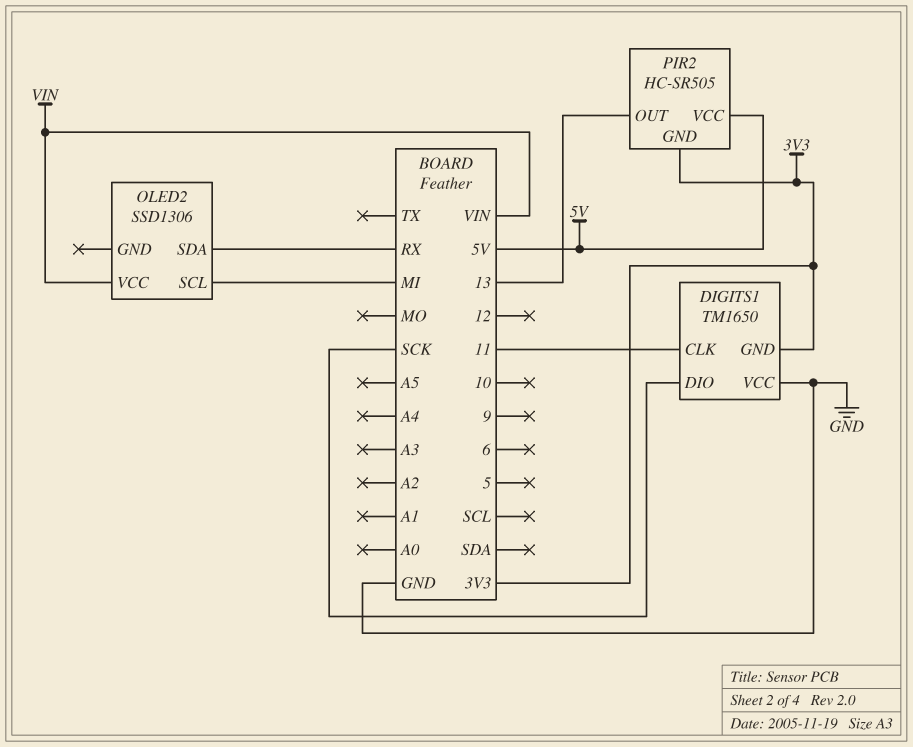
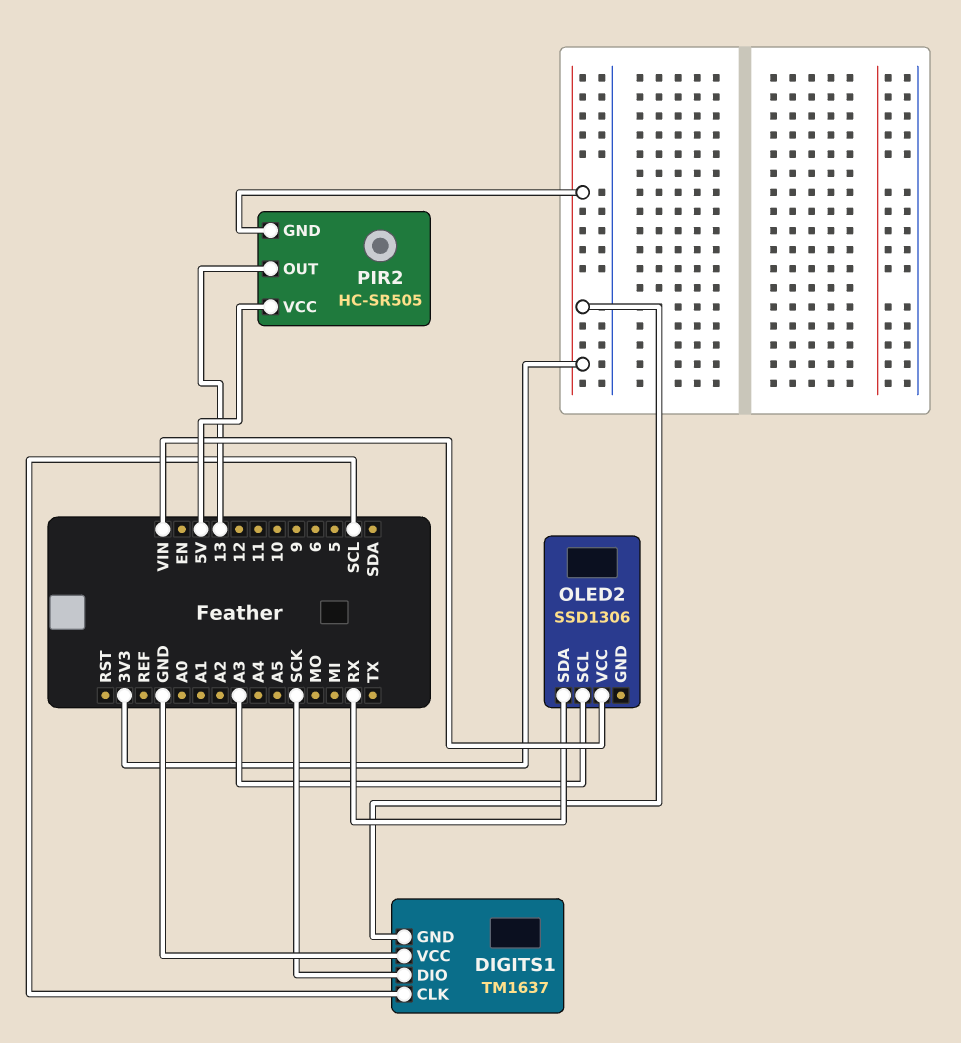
DIGITS1: TM1650 -> TM1637
DIGITS1 pin CLK: 11 -> SCL
OLED2 pin SCL: MI -> A3

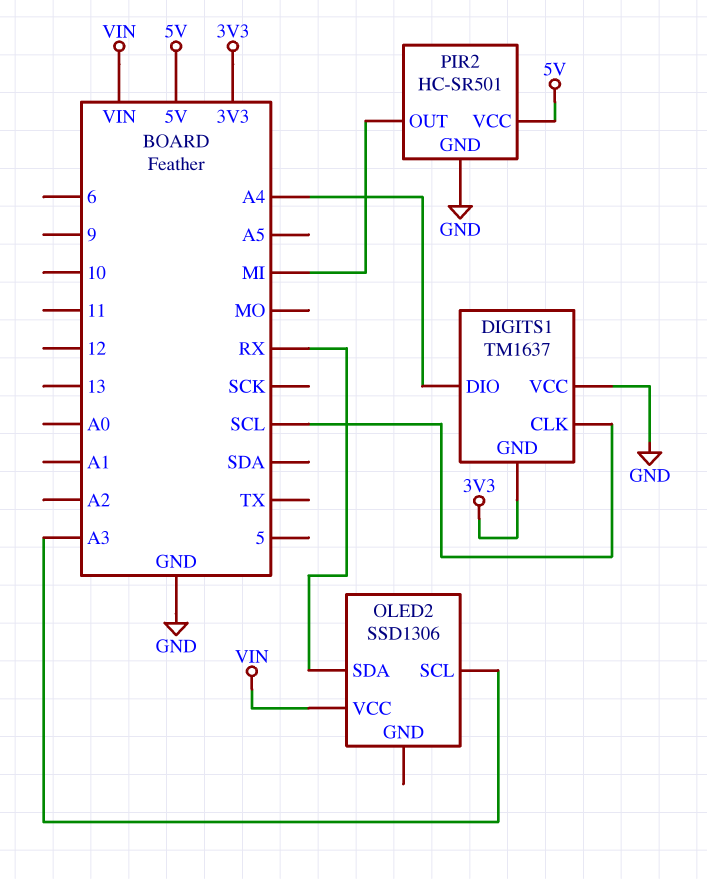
DIGITS1 pin DIO: SCK -> A4
PIR2: HC-SR505 -> HC-SR501
PIR2 pin GND: 3V3 -> GND
PIR2 pin OUT: 13 -> MI

